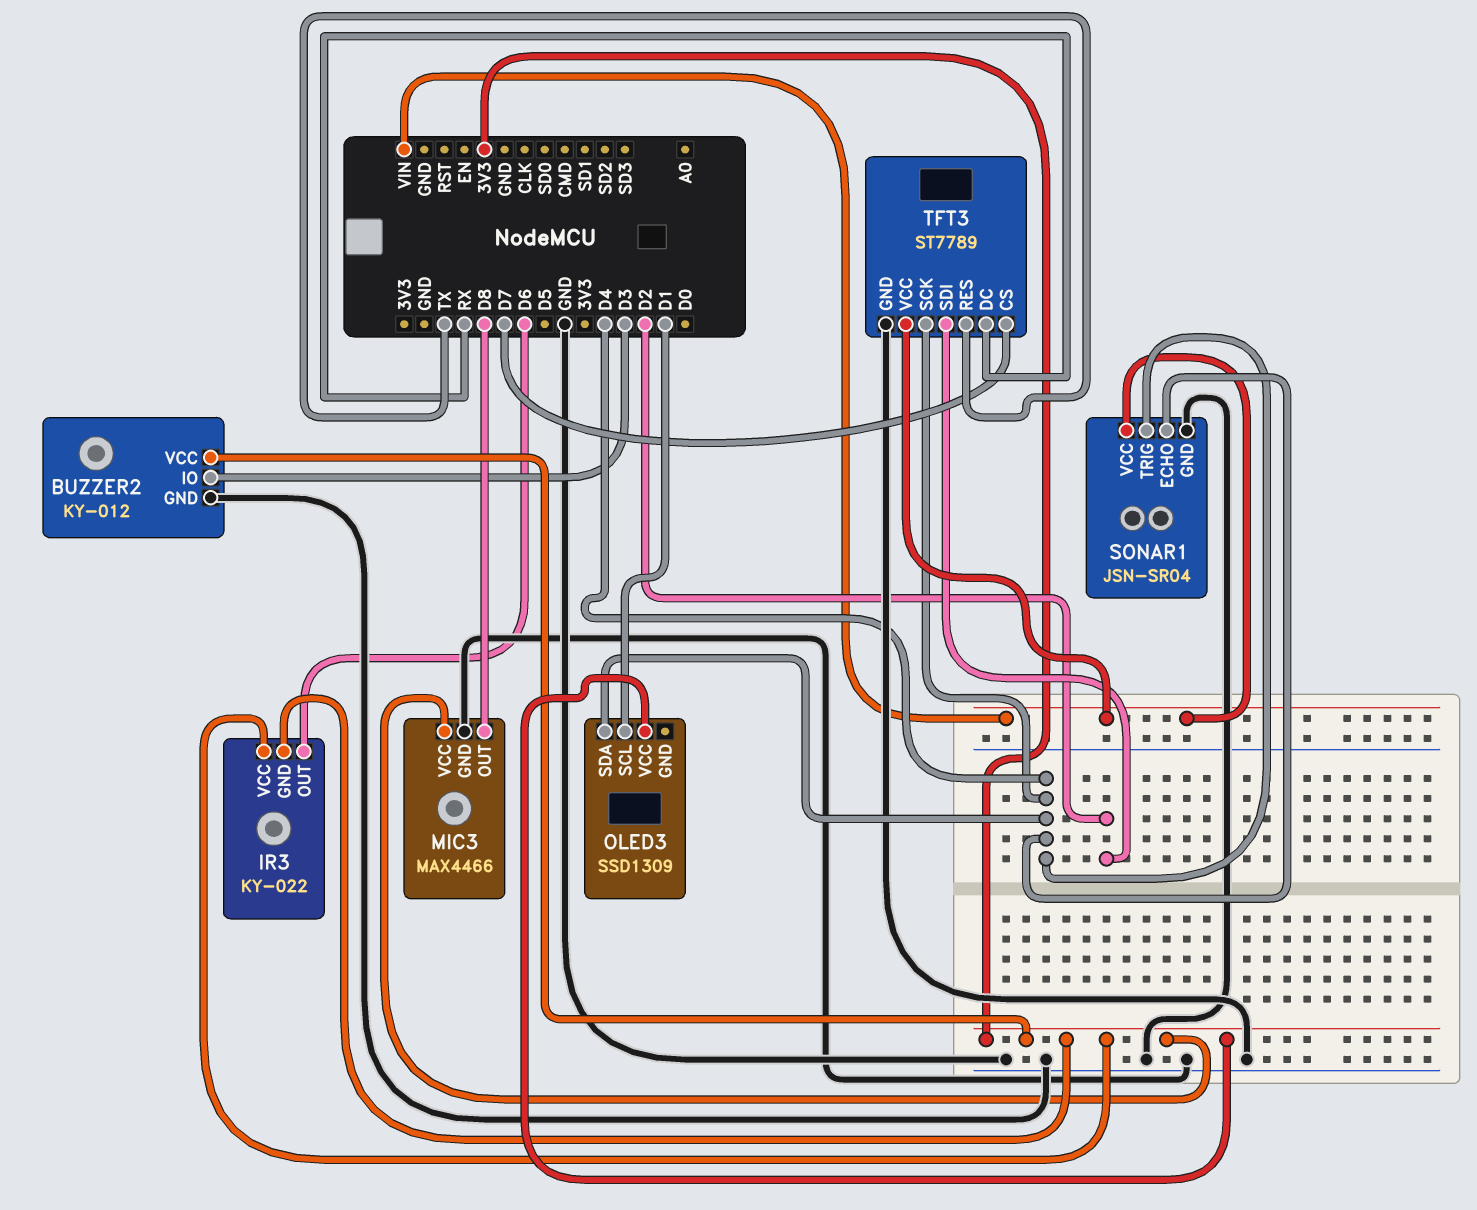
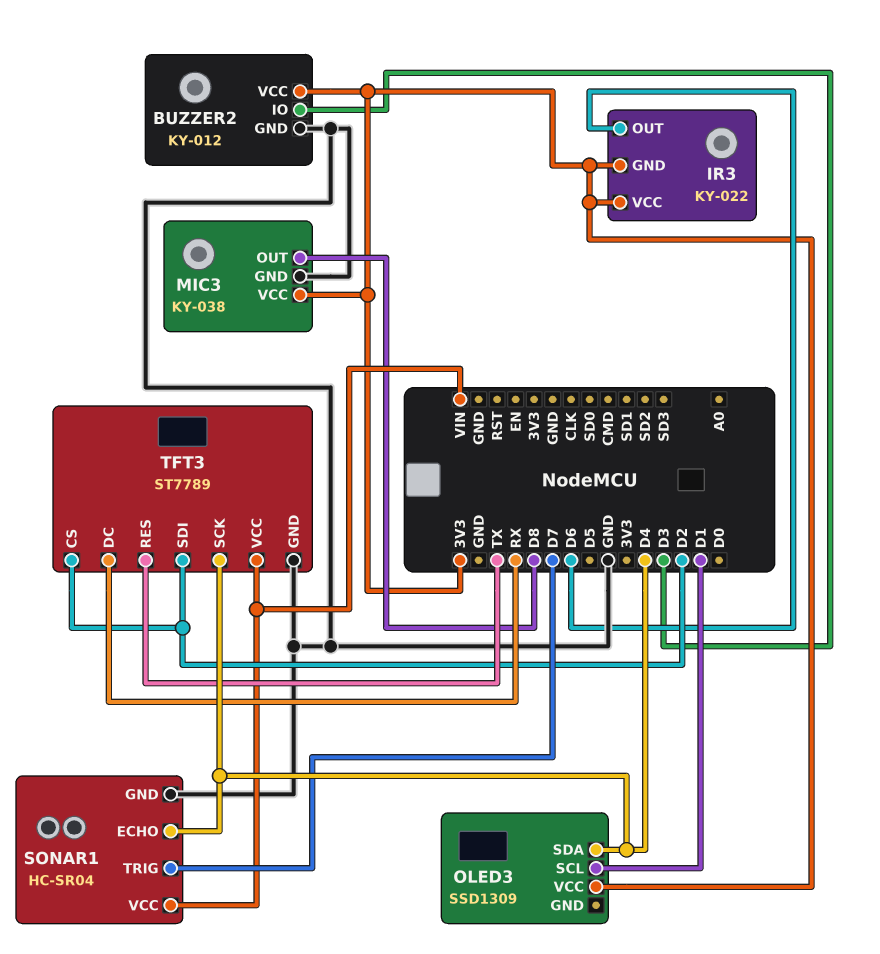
MIC3: MAX4466 -> KY-038
SONAR1: JSN-SR04 -> HC-SR04
SONAR1 pin TRIG: D4 -> D7
TFT3 pin CS: D7 -> D2

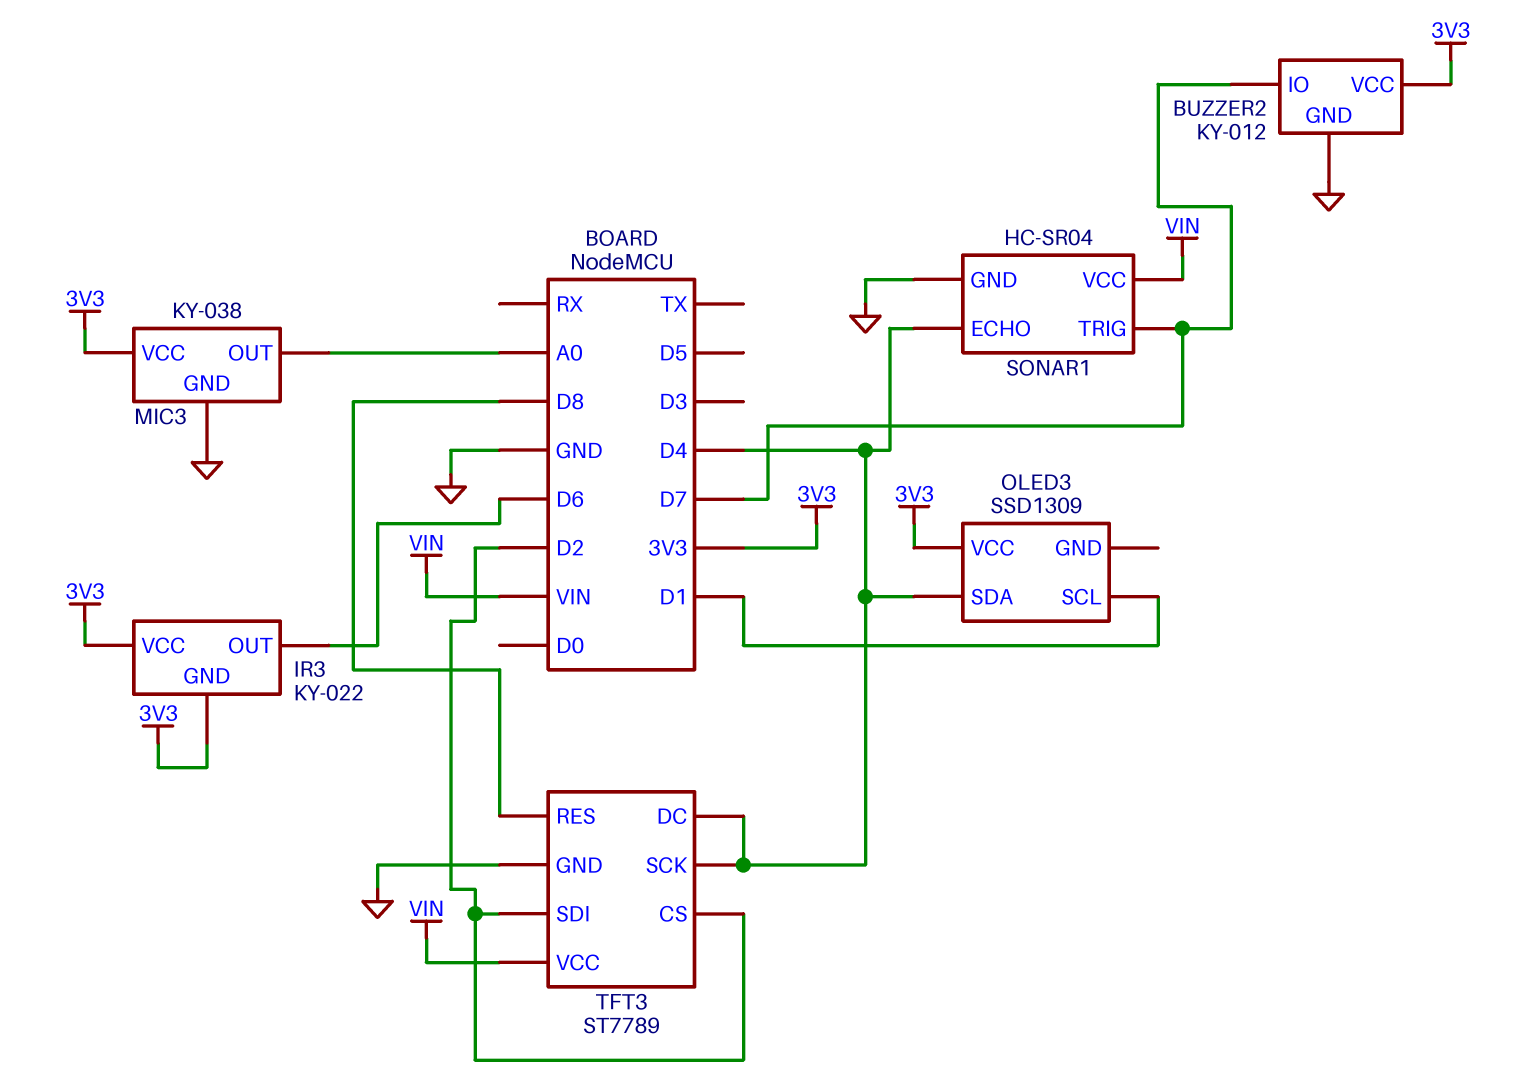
BUZZER2 pin IO: D3 -> D7
MIC3 pin OUT: D8 -> A0
TFT3 pin DC: RX -> D4
TFT3 pin RES: TX -> D8

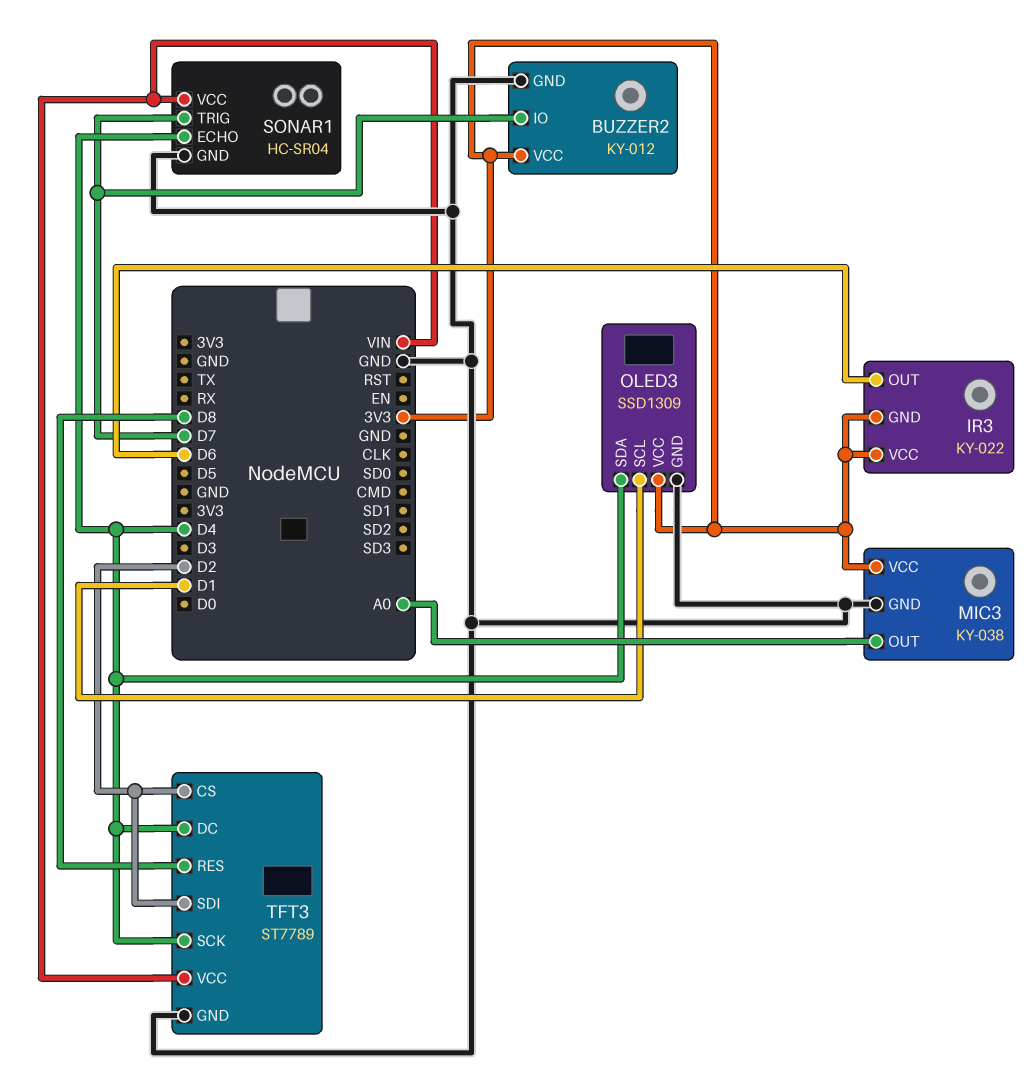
OLED3 pin GND: none -> GND

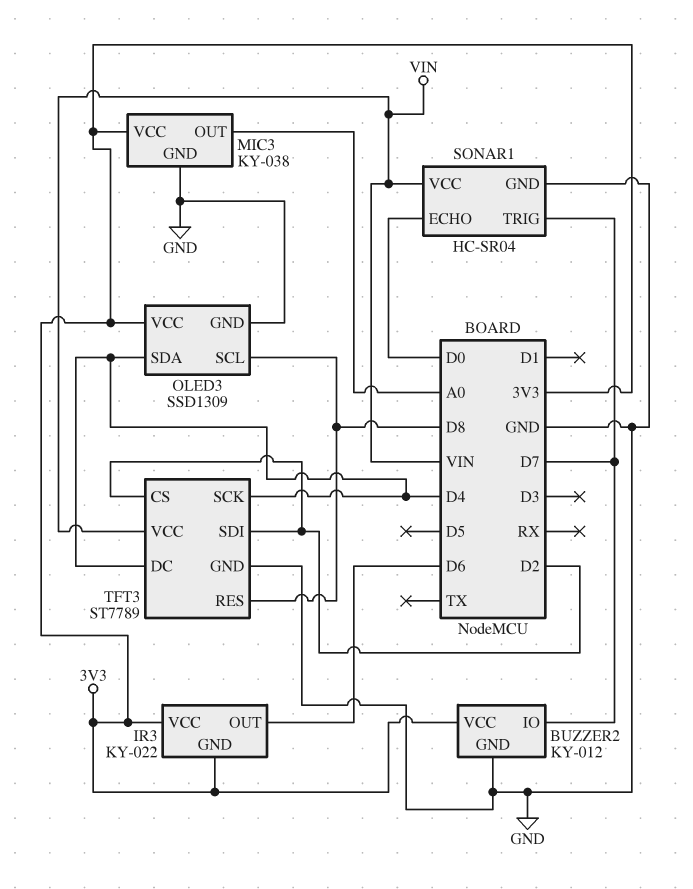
OLED3 pin SCL: D1 -> D8
SONAR1 pin ECHO: D4 -> D0

